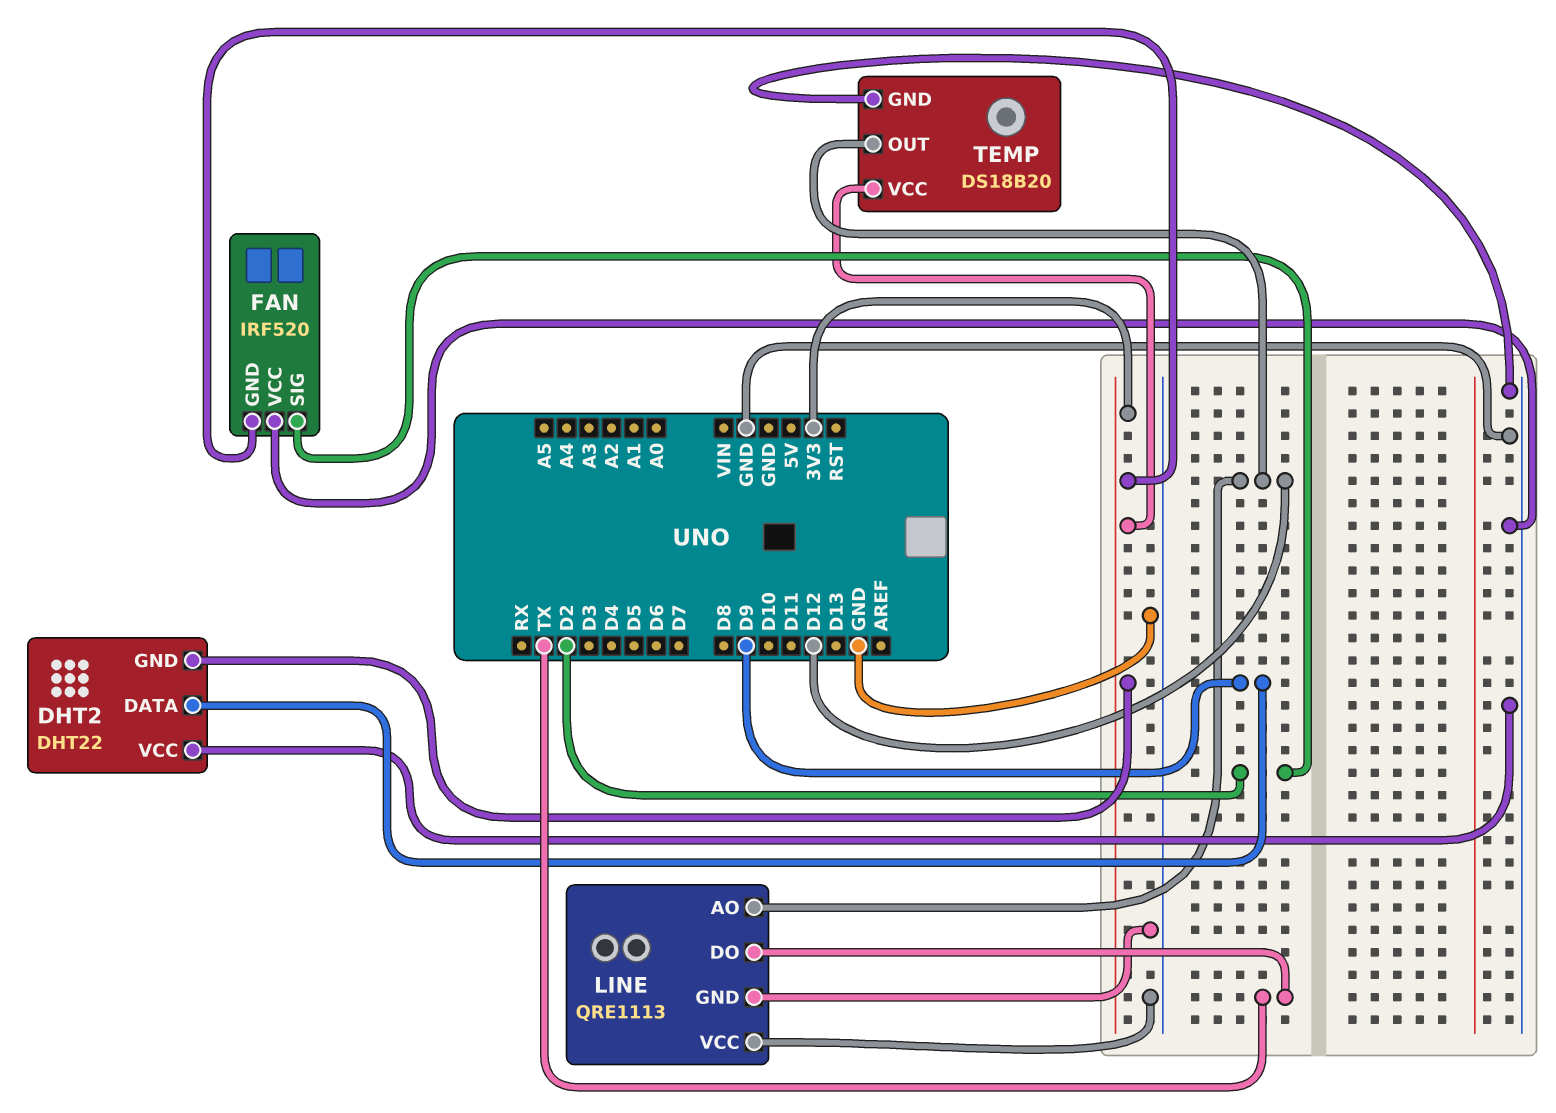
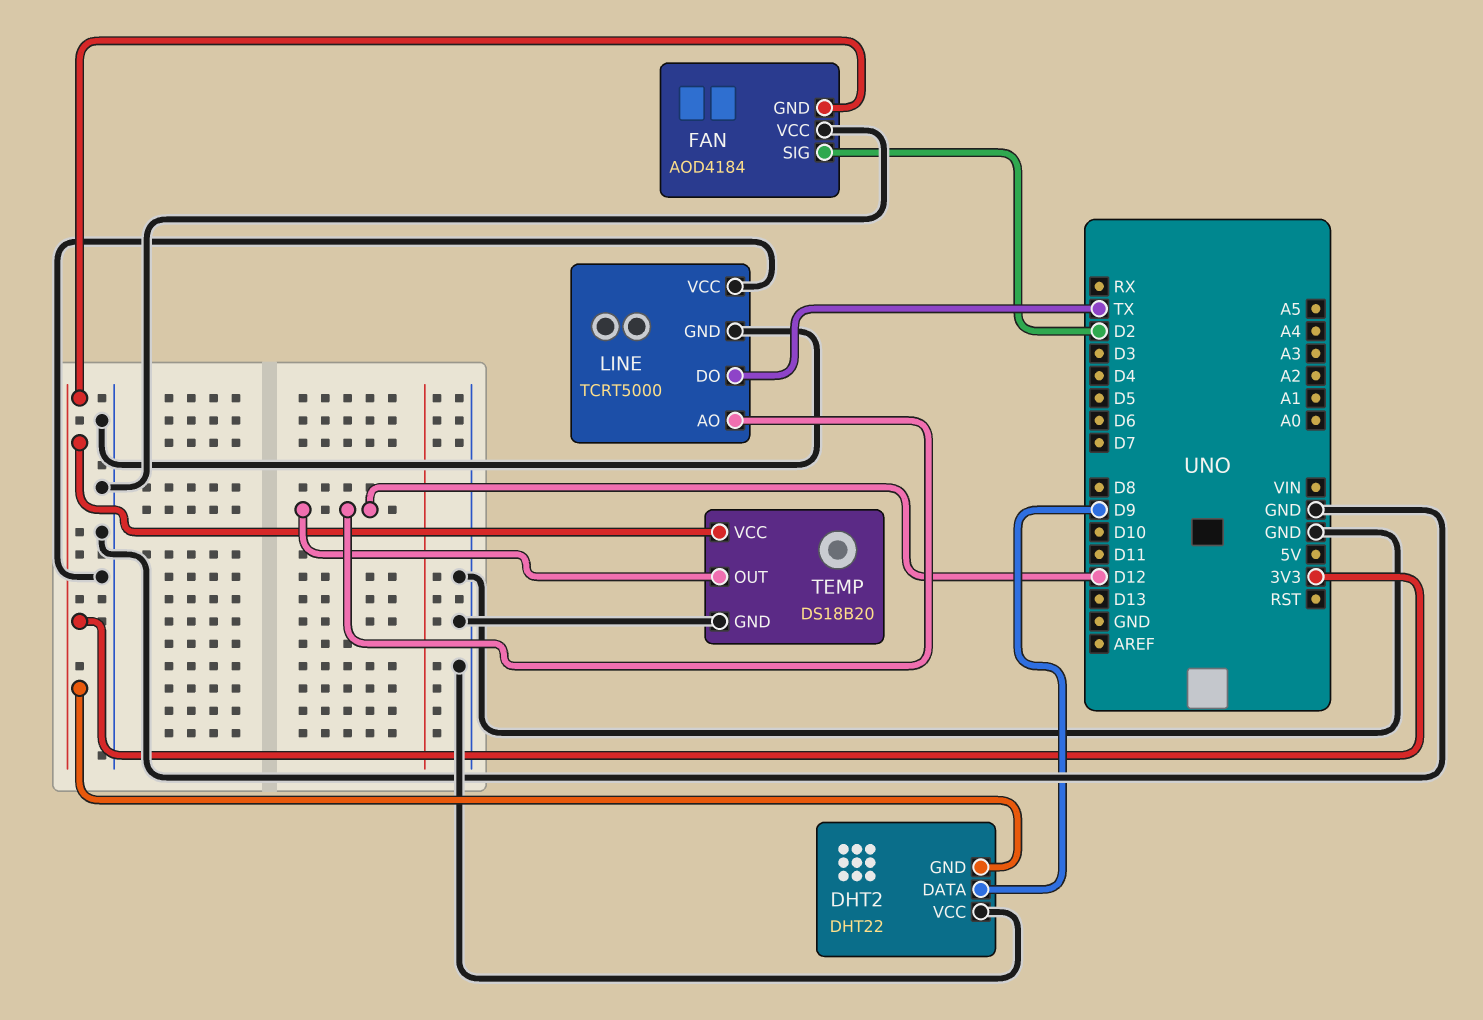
FAN: IRF520 -> AOD4184
LINE: QRE1113 -> TCRT5000

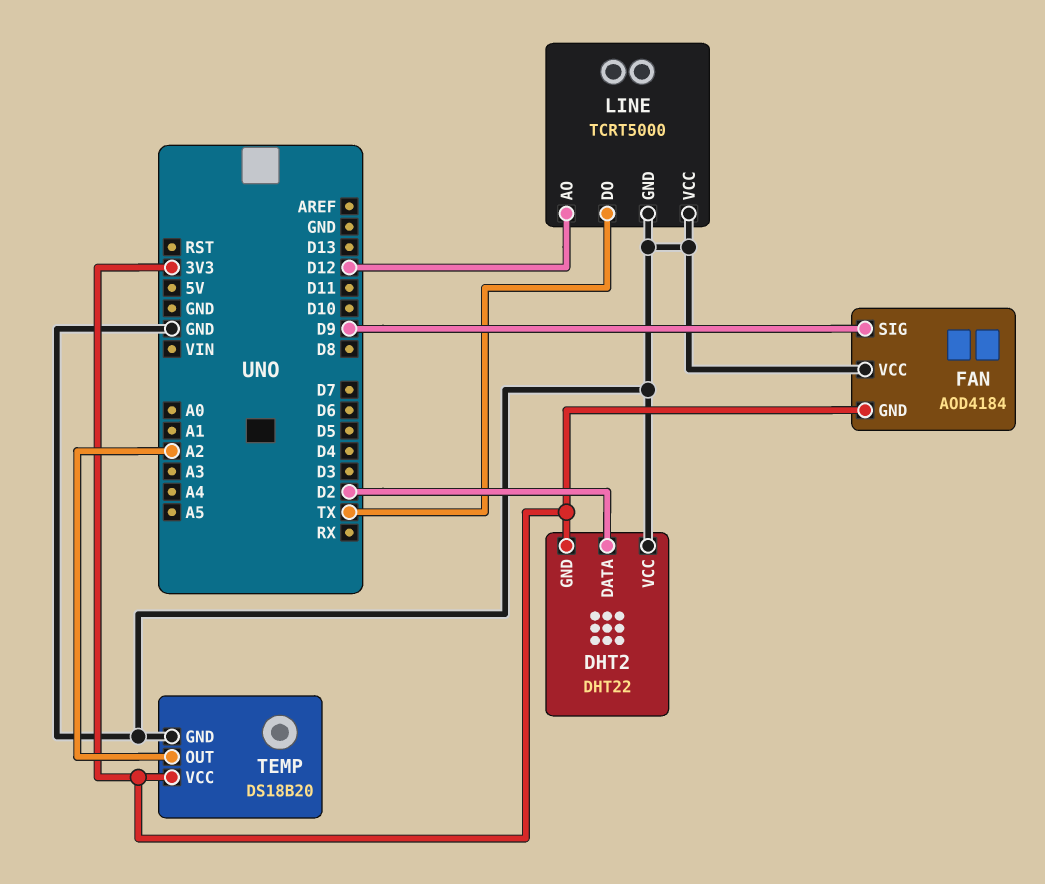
DHT2 pin DATA: D9 -> D2
FAN pin SIG: D2 -> D9
TEMP pin OUT: D12 -> A2

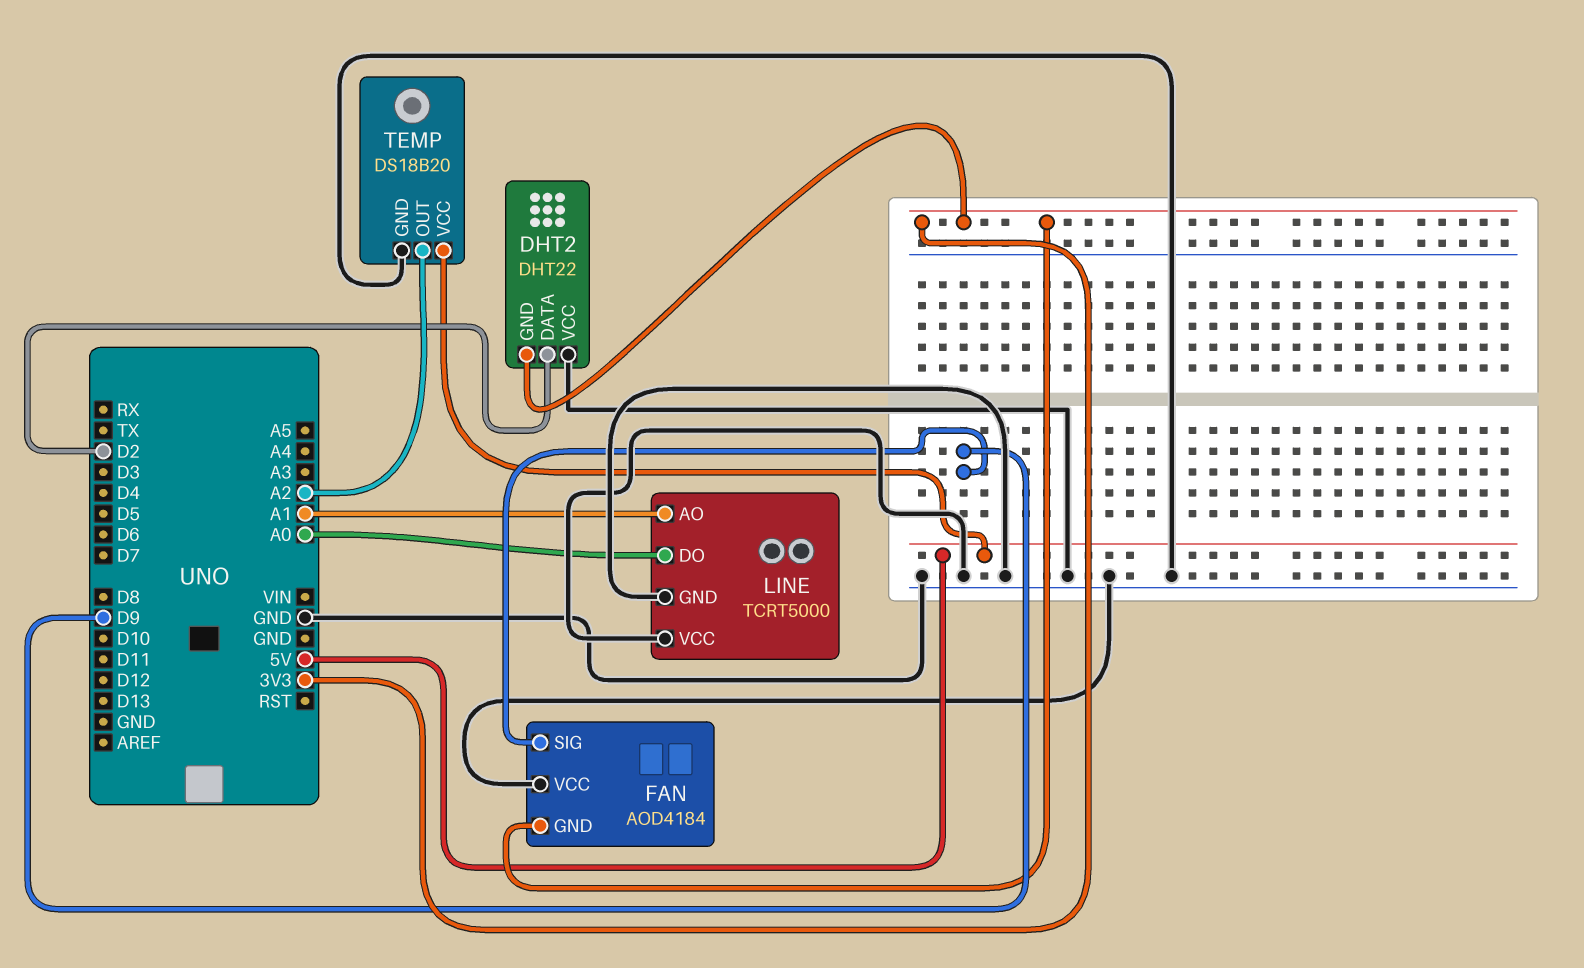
LINE pin AO: D12 -> A1
LINE pin DO: TX -> A0
TEMP pin VCC: 3V3 -> 5V

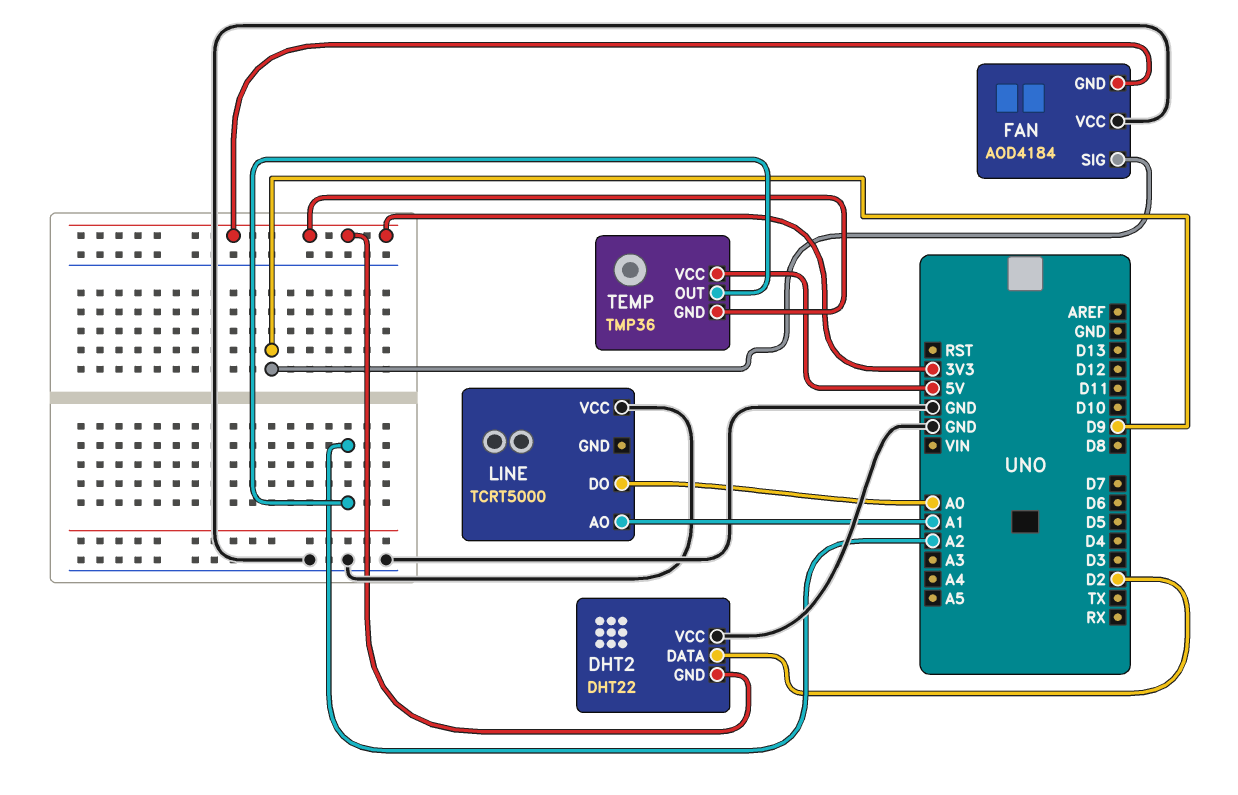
LINE pin GND: GND -> none
TEMP: DS18B20 -> TMP36
TEMP pin GND: GND -> 3V3

